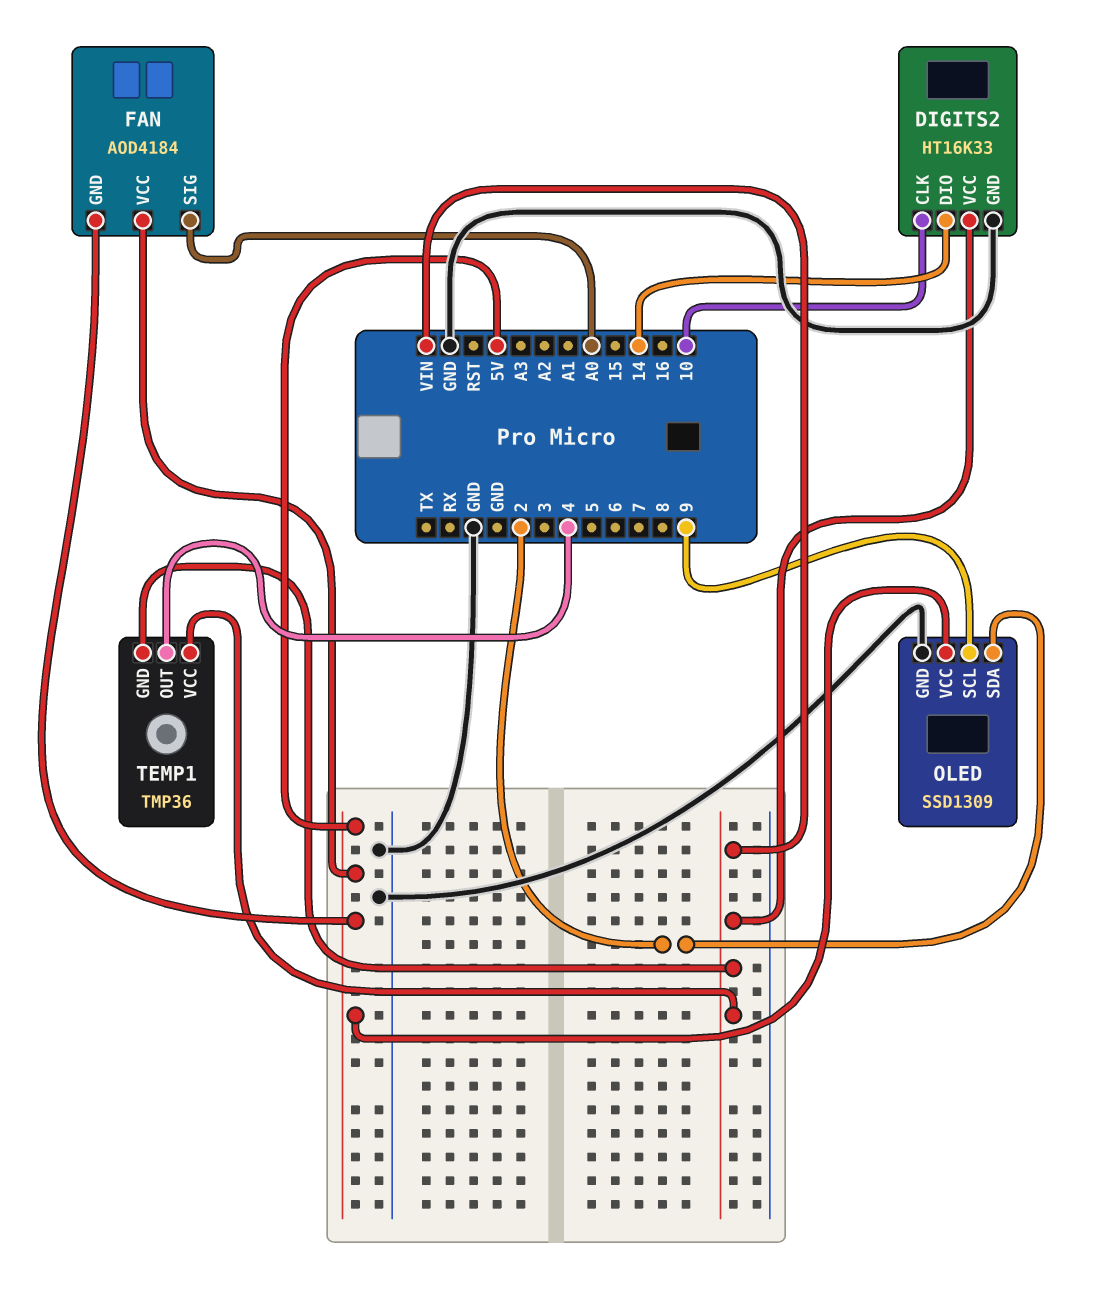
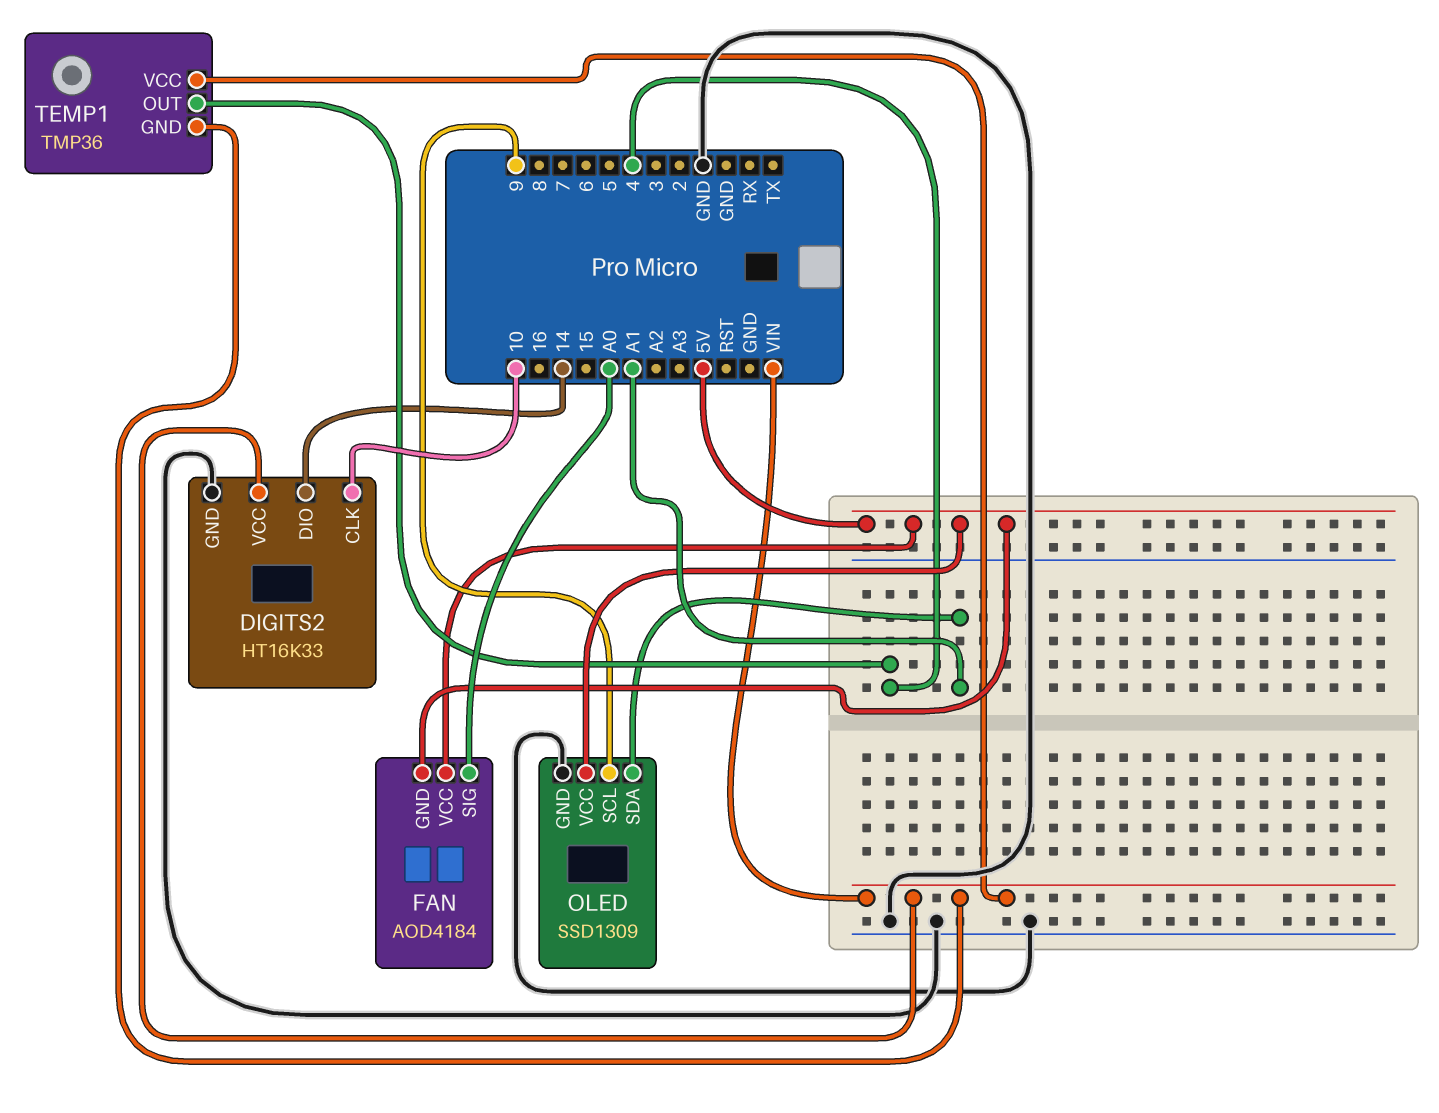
OLED pin SDA: 2 -> A1

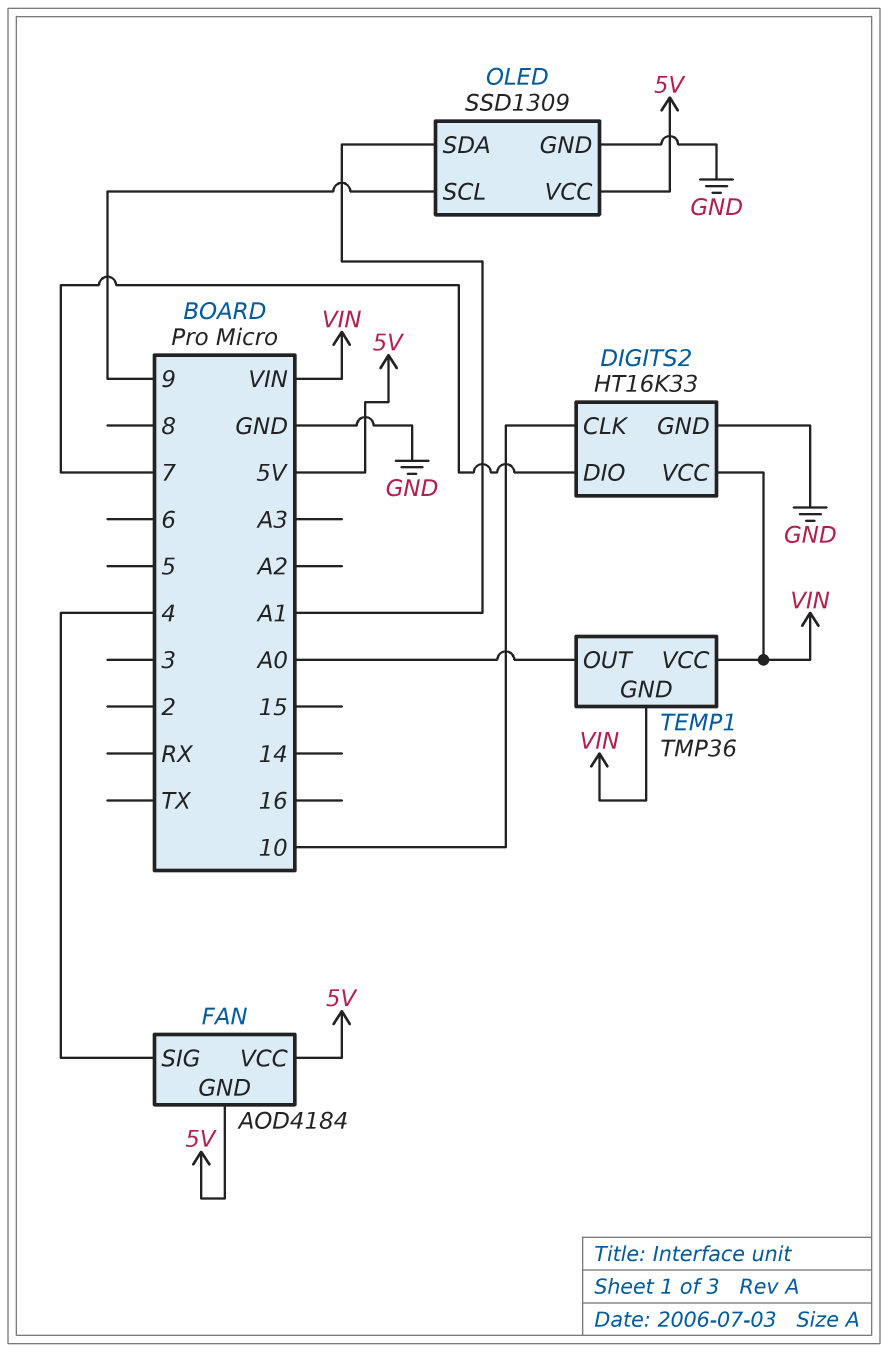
DIGITS2 pin DIO: 14 -> 7
FAN pin SIG: A0 -> 4
TEMP1 pin OUT: 4 -> A0

